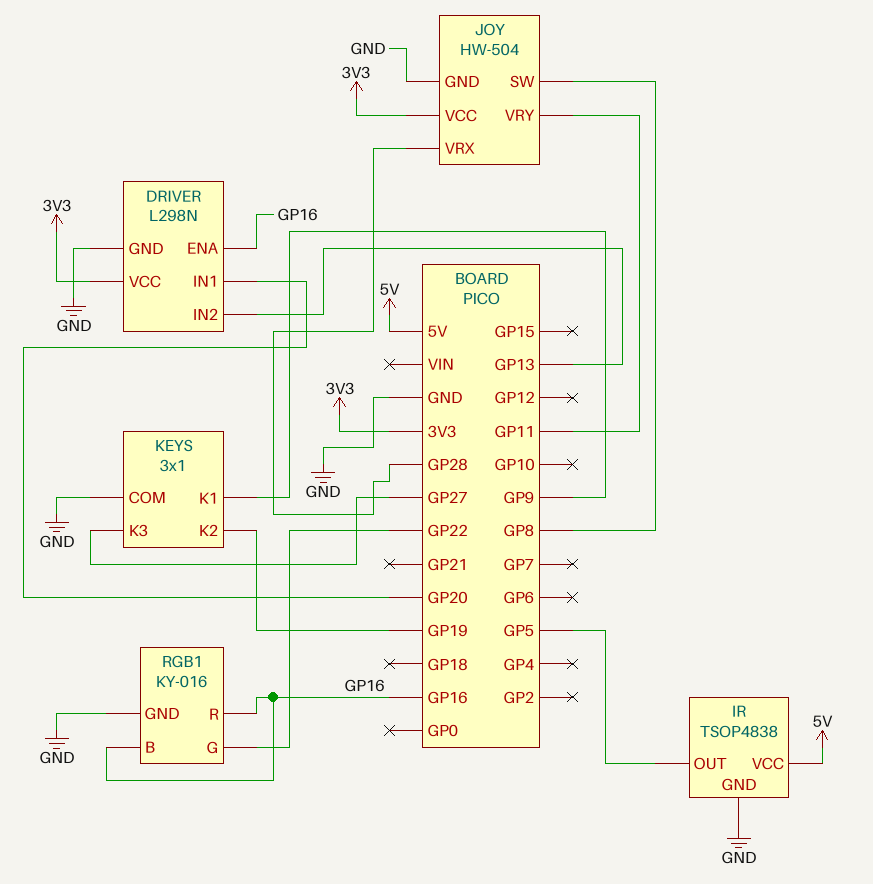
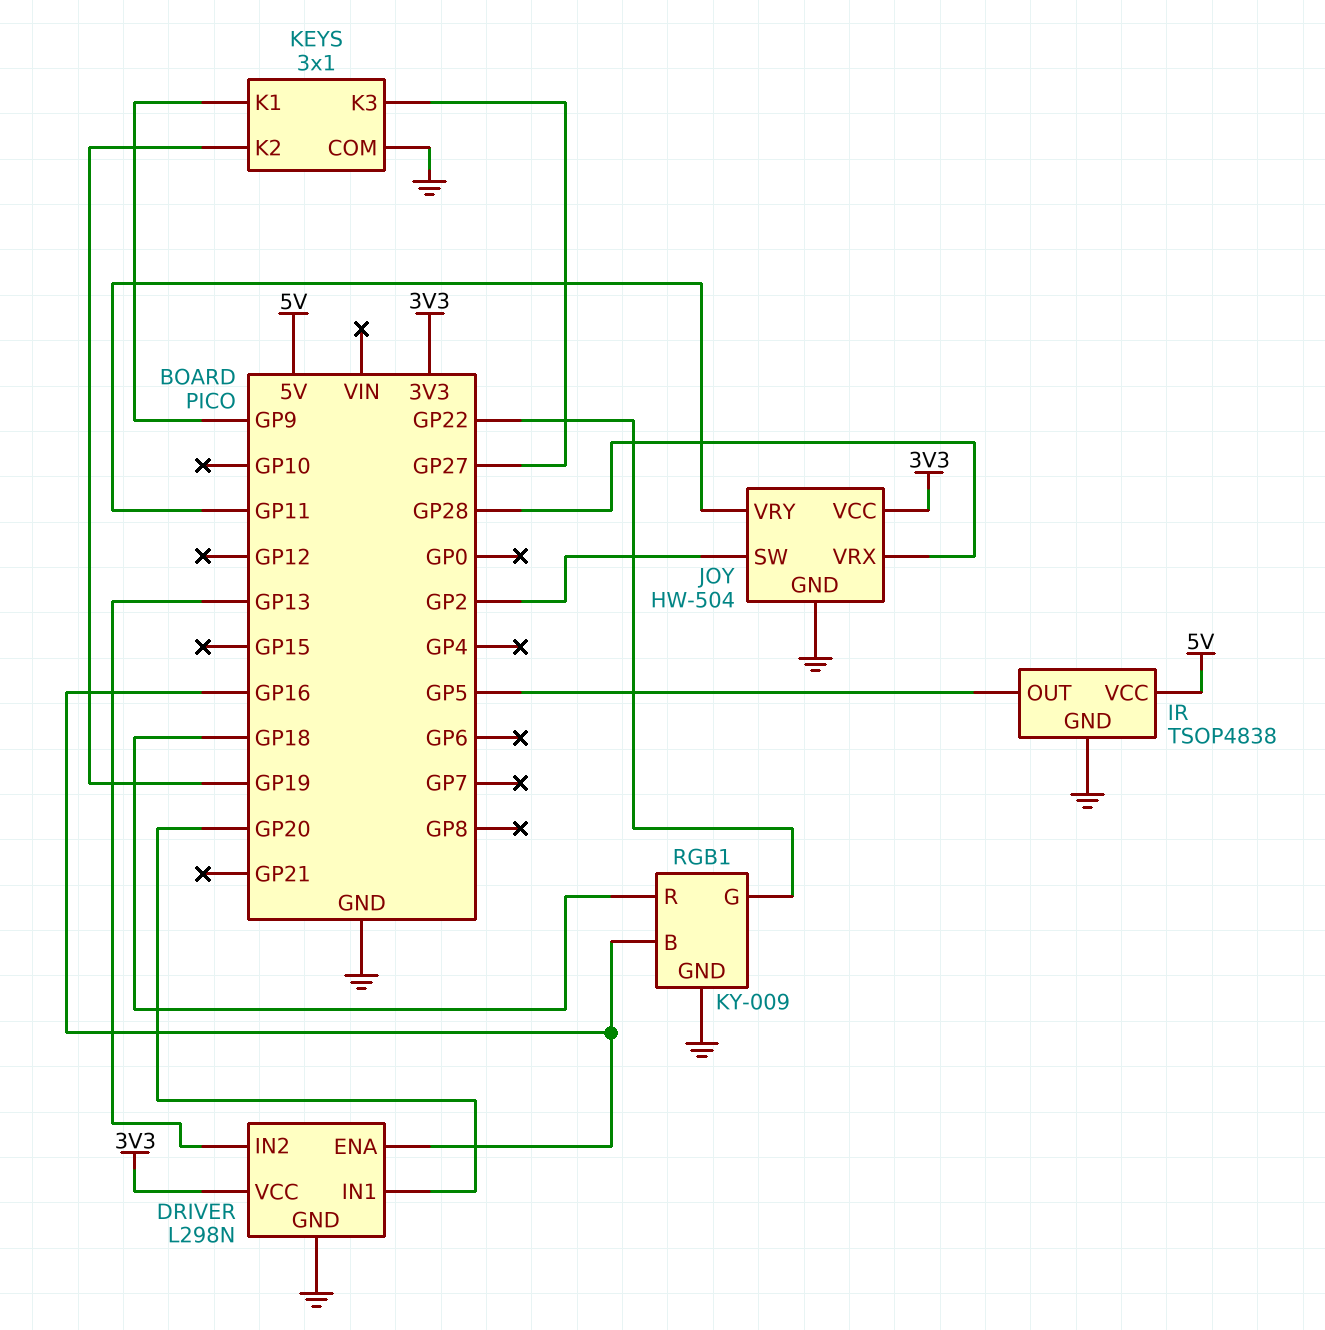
JOY pin SW: GP8 -> GP2
RGB1: KY-016 -> KY-009
RGB1 pin R: GP16 -> GP18

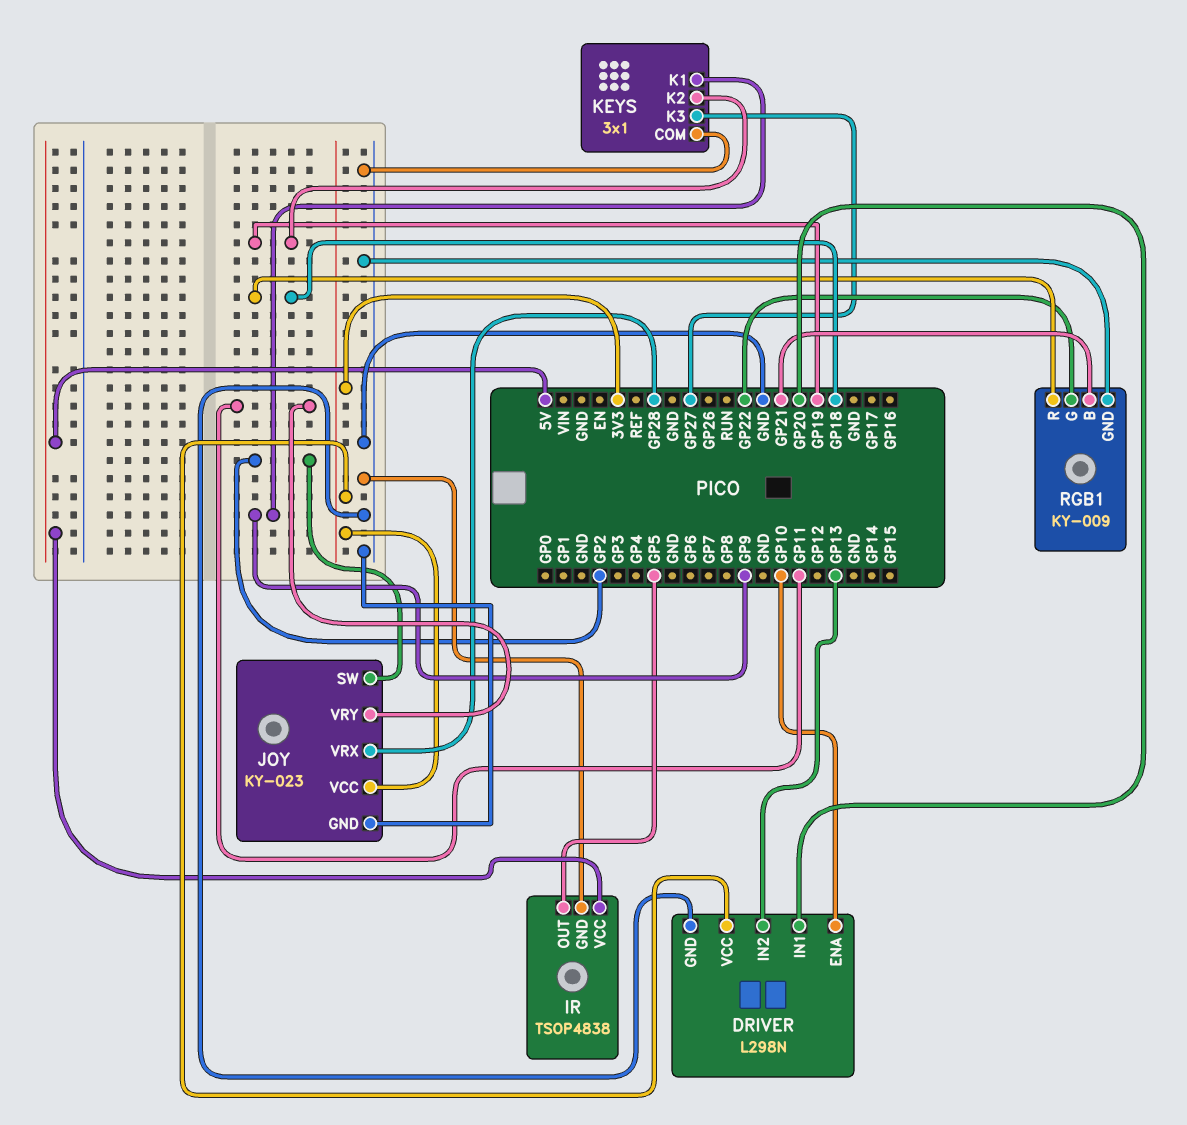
DRIVER pin ENA: GP16 -> GP10
JOY: HW-504 -> KY-023
RGB1 pin B: GP16 -> GP21

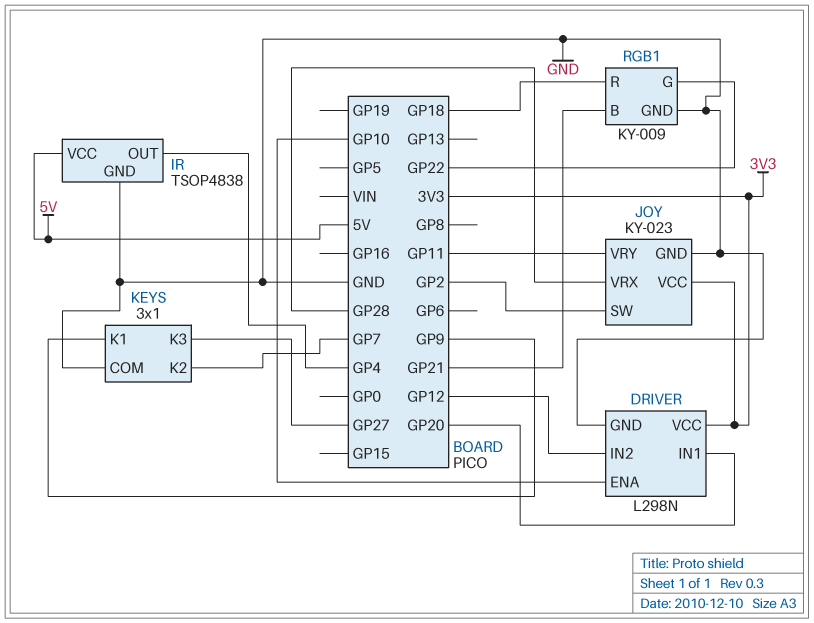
DRIVER pin IN2: GP13 -> GP12
IR pin OUT: GP5 -> GP4
KEYS pin K2: GP19 -> GP7

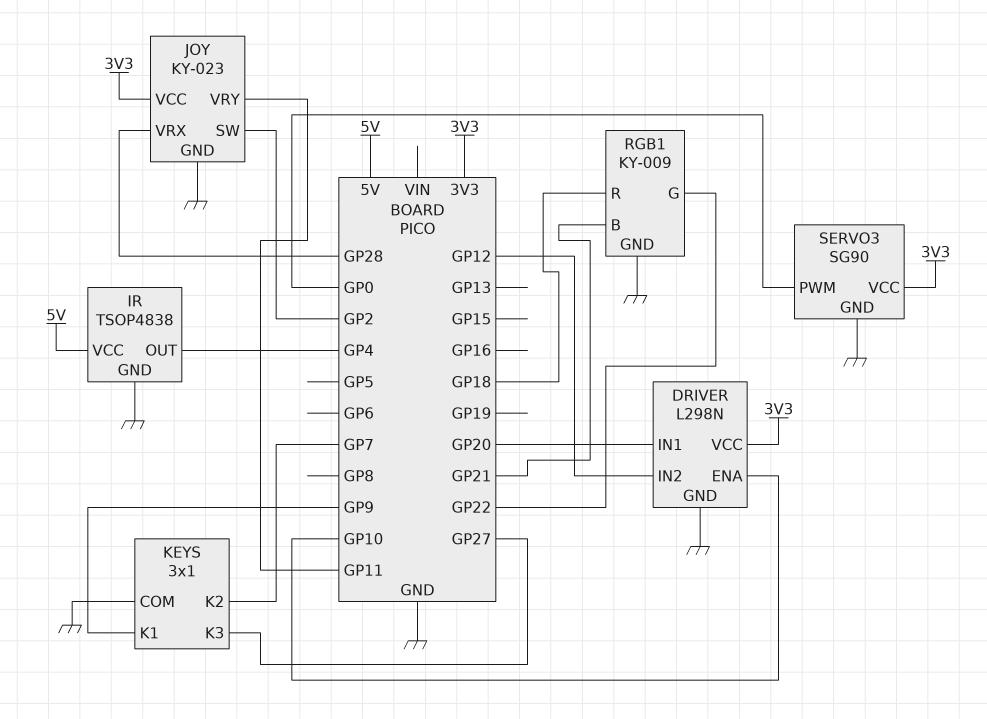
SERVO3: none -> SG90
SERVO3 pin GND: none -> GND
SERVO3 pin PWM: none -> GP0
SERVO3 pin VCC: none -> 3V3

